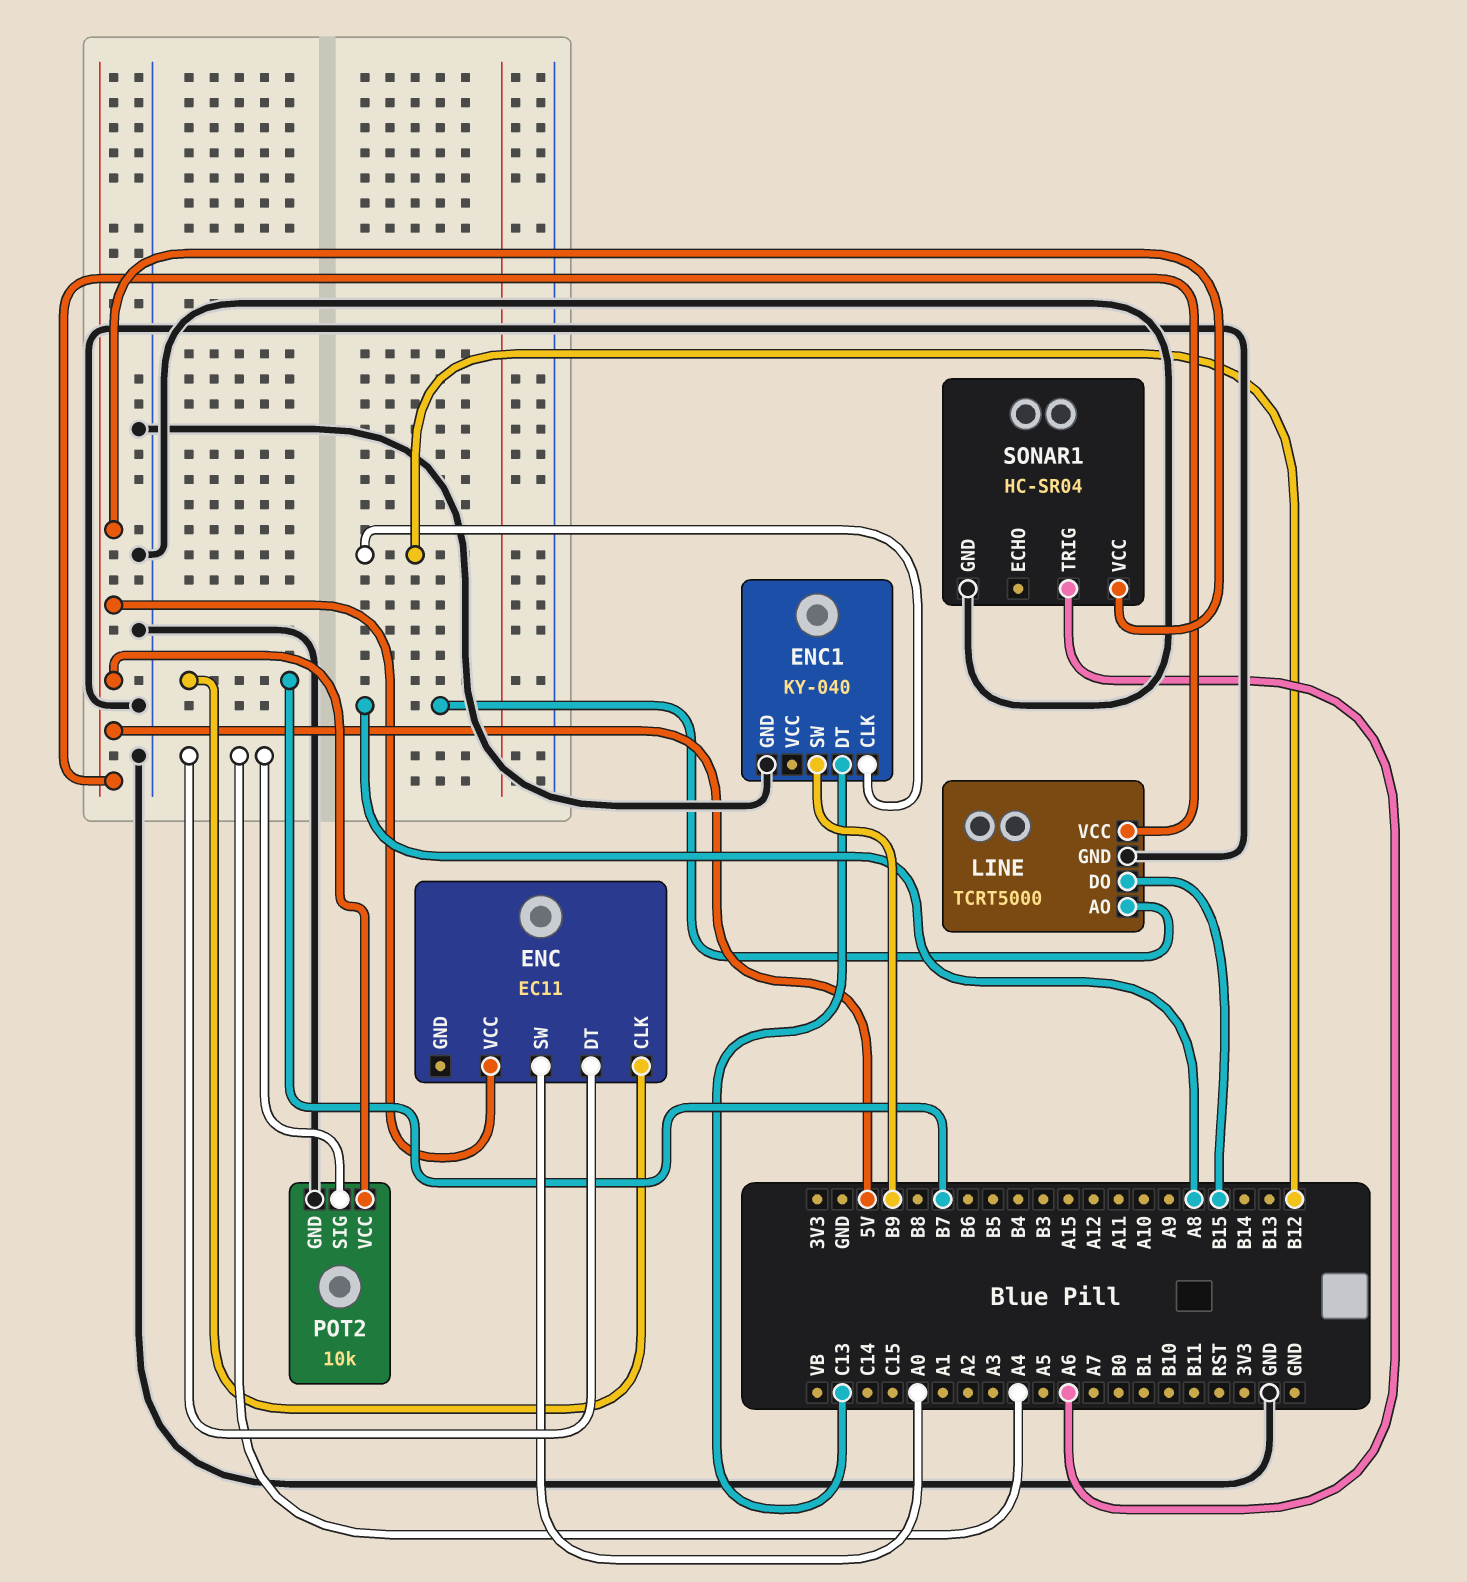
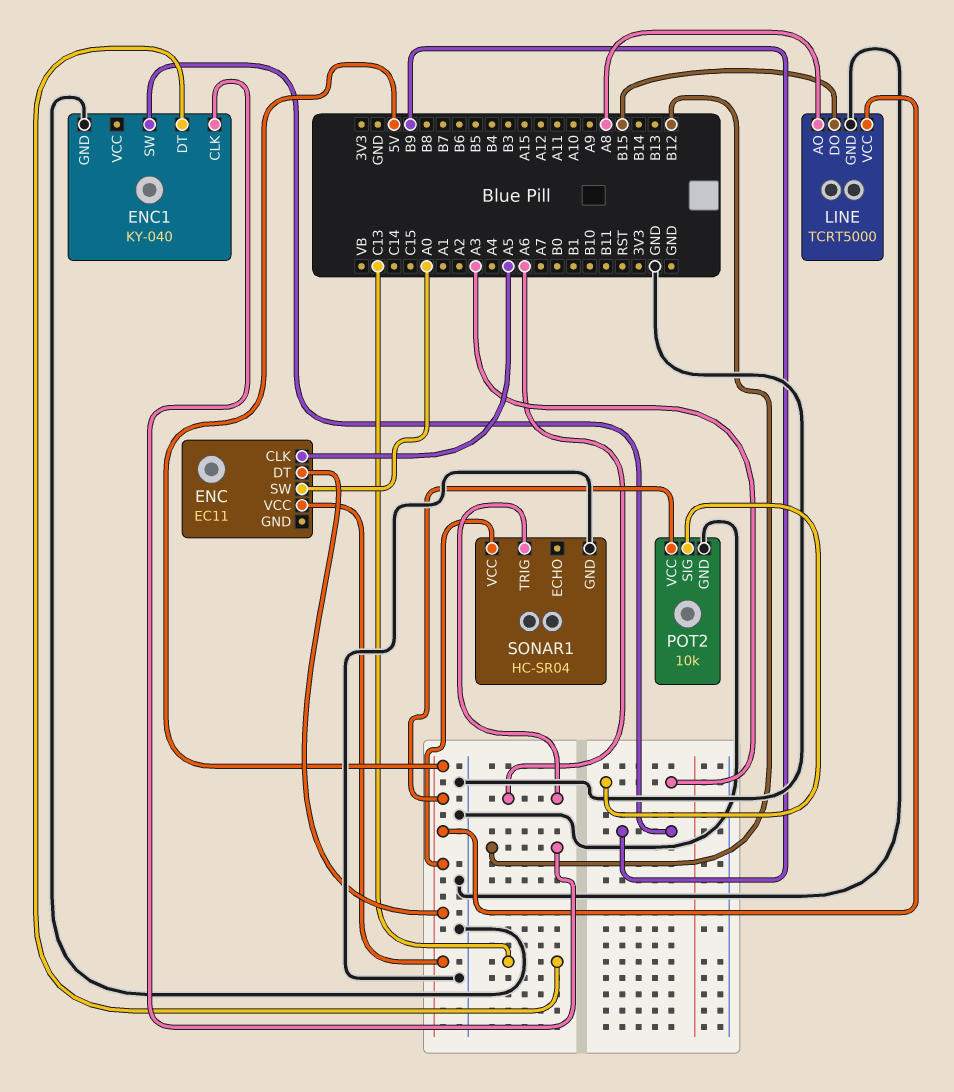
ENC pin CLK: B7 -> A5
ENC pin DT: A4 -> 5V
POT2 pin SIG: A4 -> A3

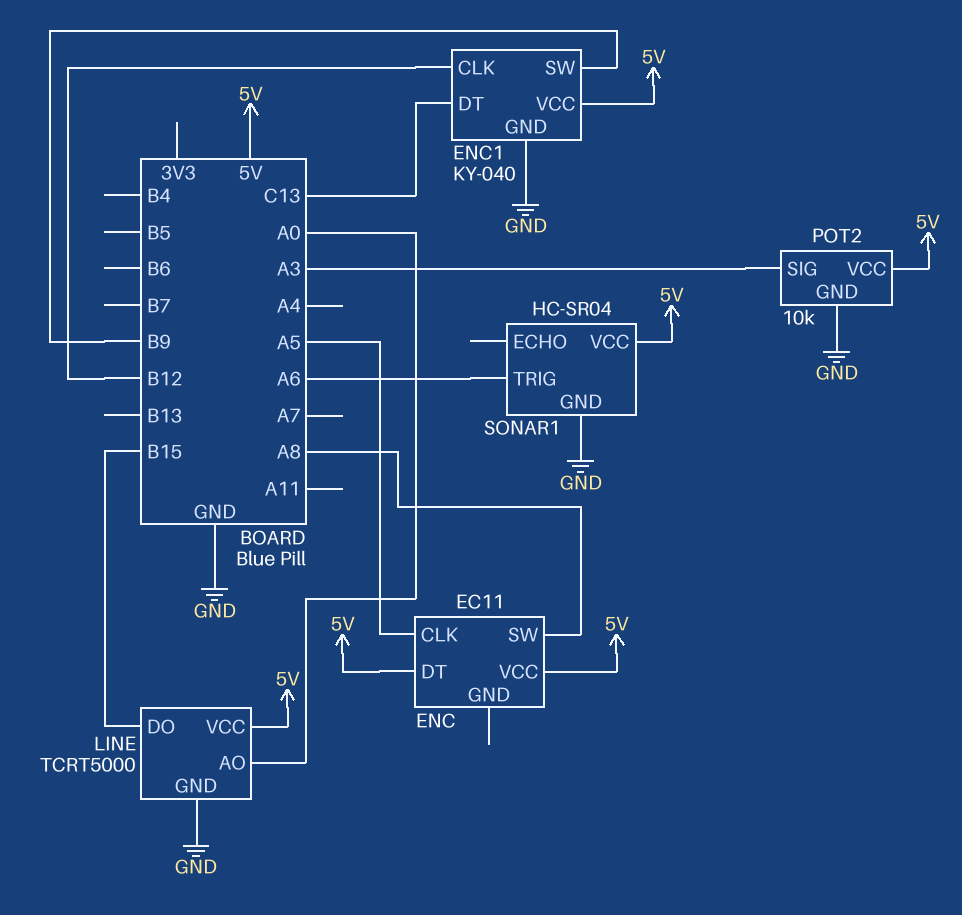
ENC pin SW: A0 -> A8
ENC1 pin VCC: none -> 5V
LINE pin AO: A8 -> A0

